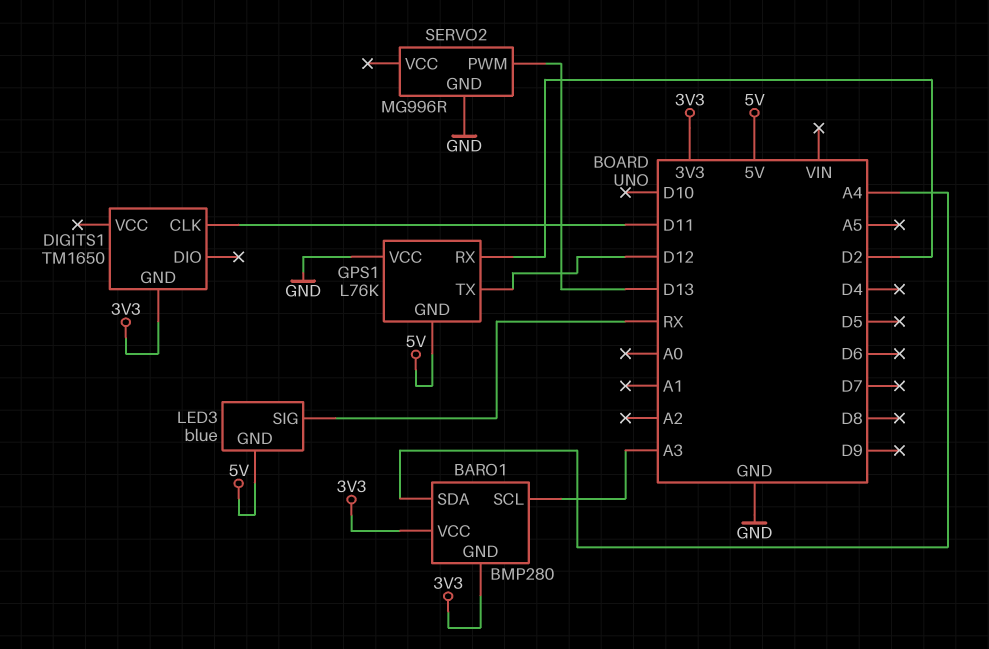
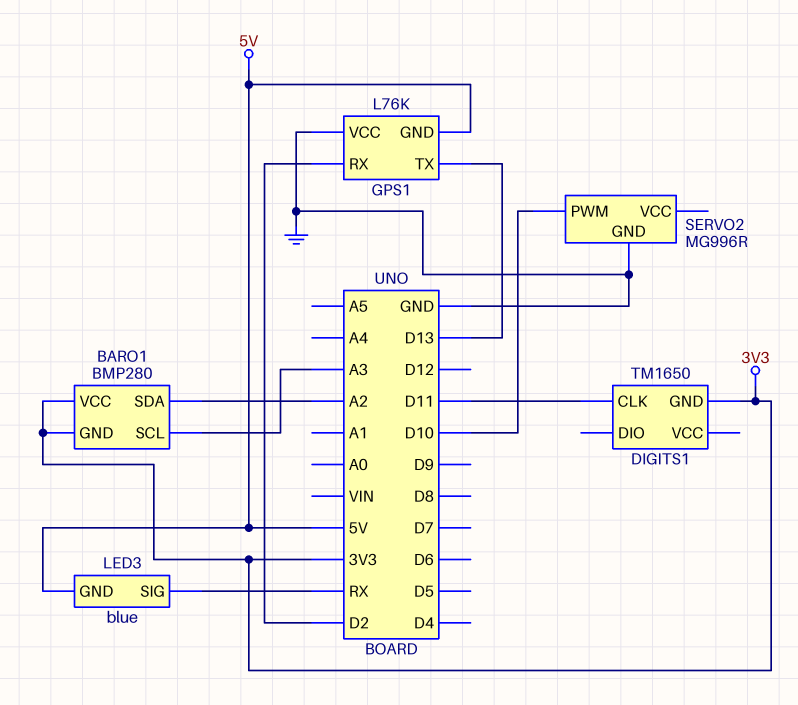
BARO1 pin SDA: A4 -> A2
GPS1 pin TX: D12 -> D13
SERVO2 pin PWM: D13 -> D10

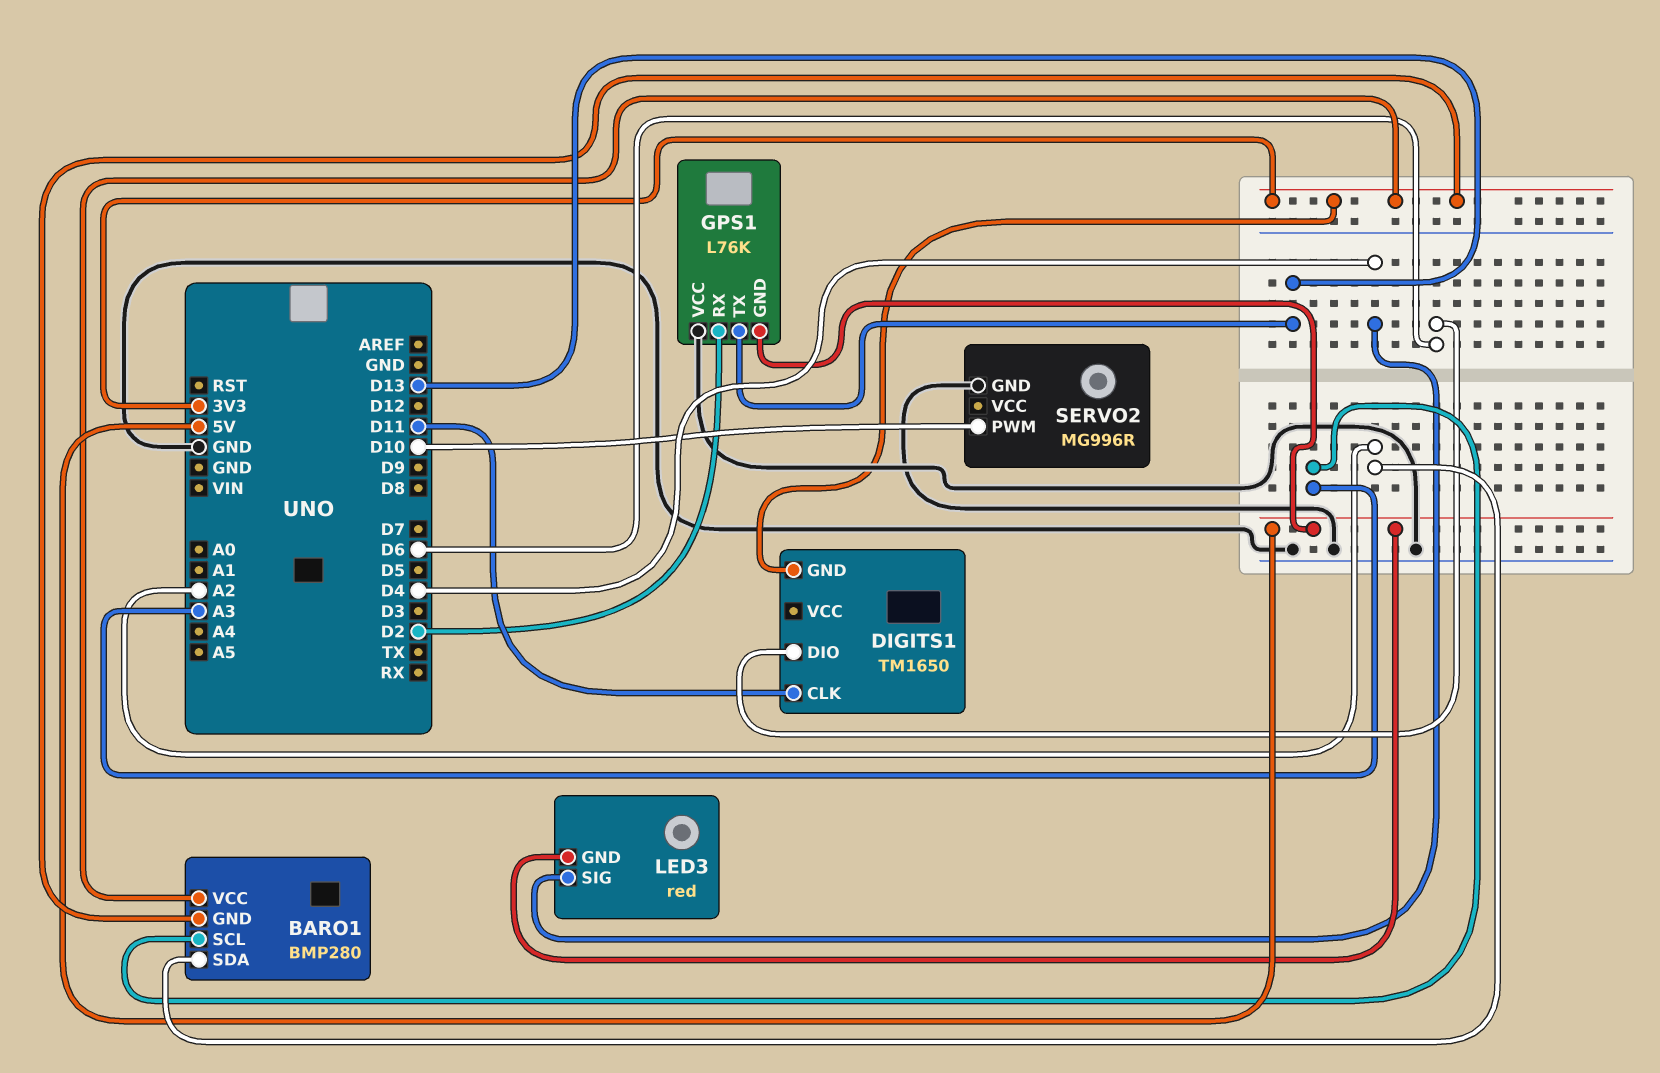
DIGITS1 pin DIO: none -> D6
LED3: blue -> red
LED3 pin SIG: RX -> D4

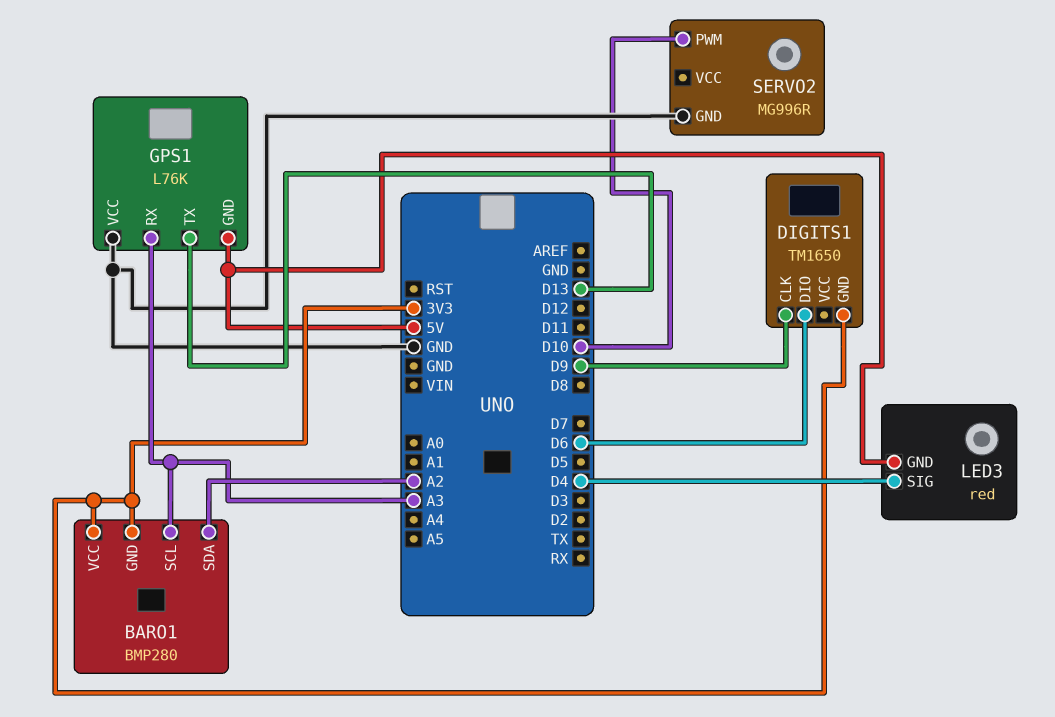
DIGITS1 pin CLK: D11 -> D9
GPS1 pin RX: D2 -> A3

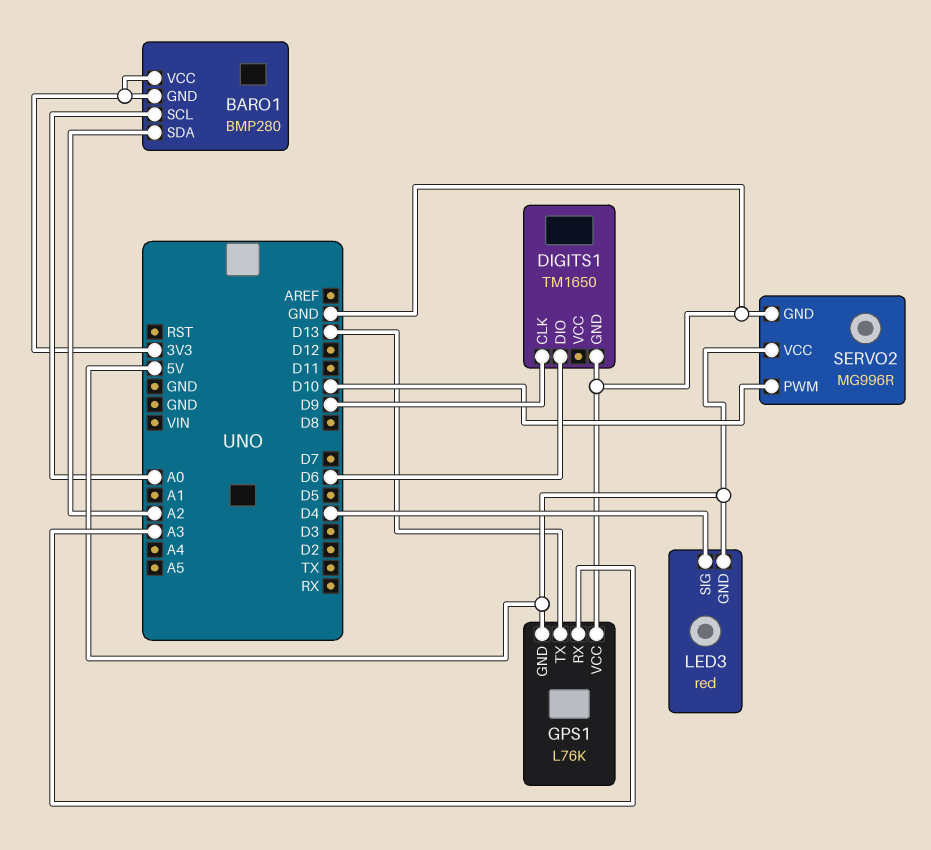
BARO1 pin SCL: A3 -> A0
DIGITS1 pin GND: 3V3 -> GND
SERVO2 pin VCC: none -> 5V

